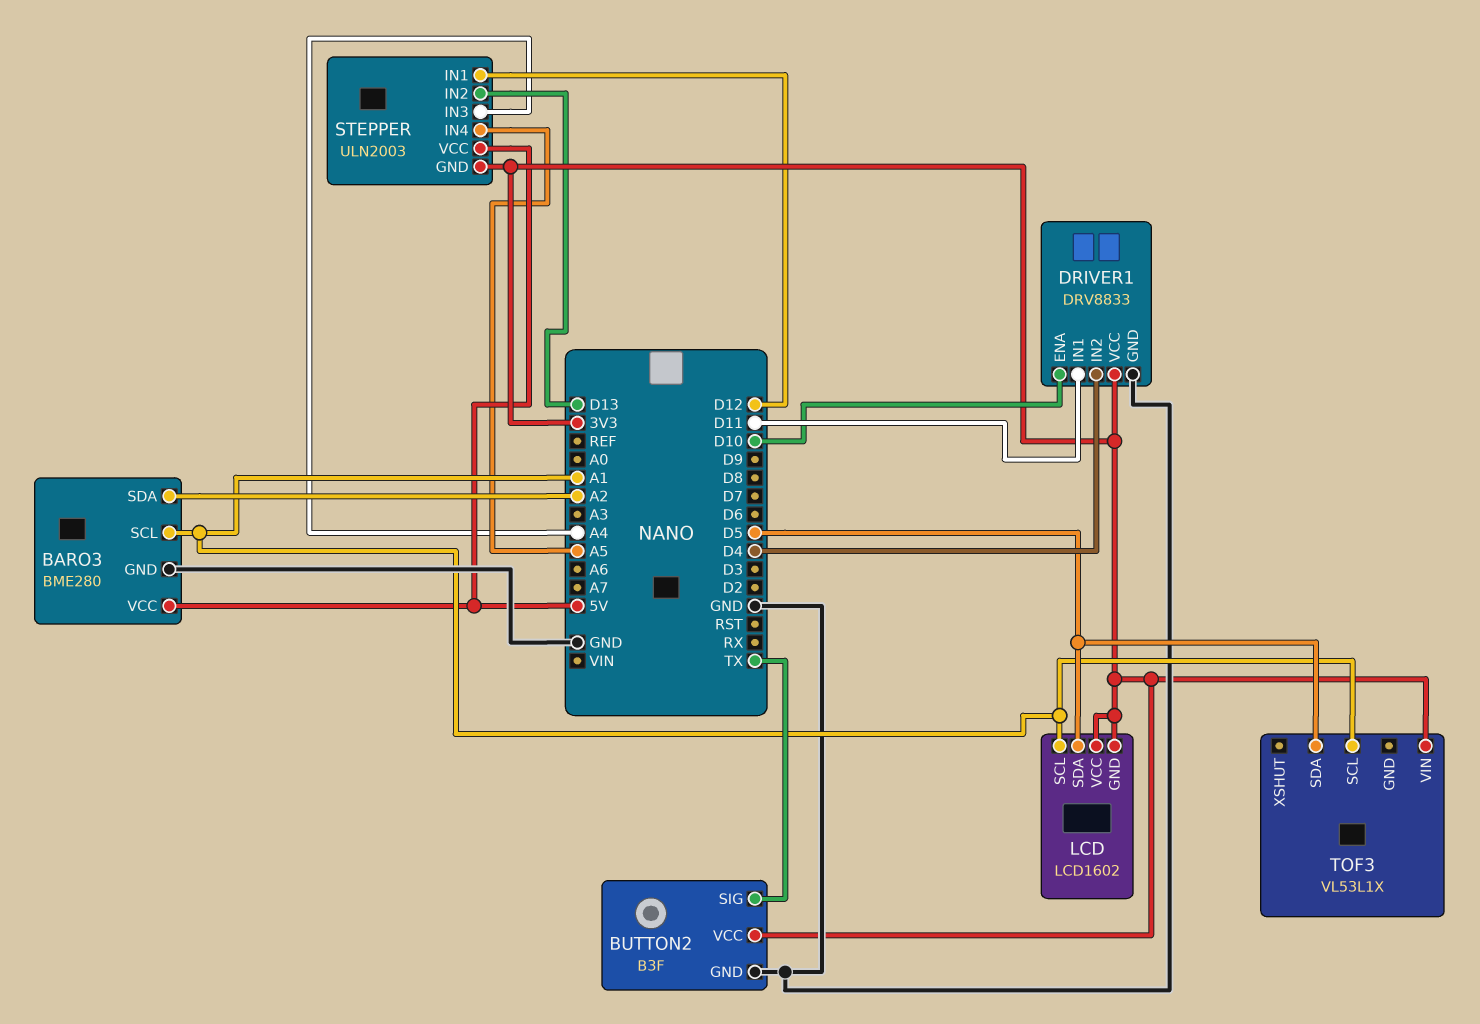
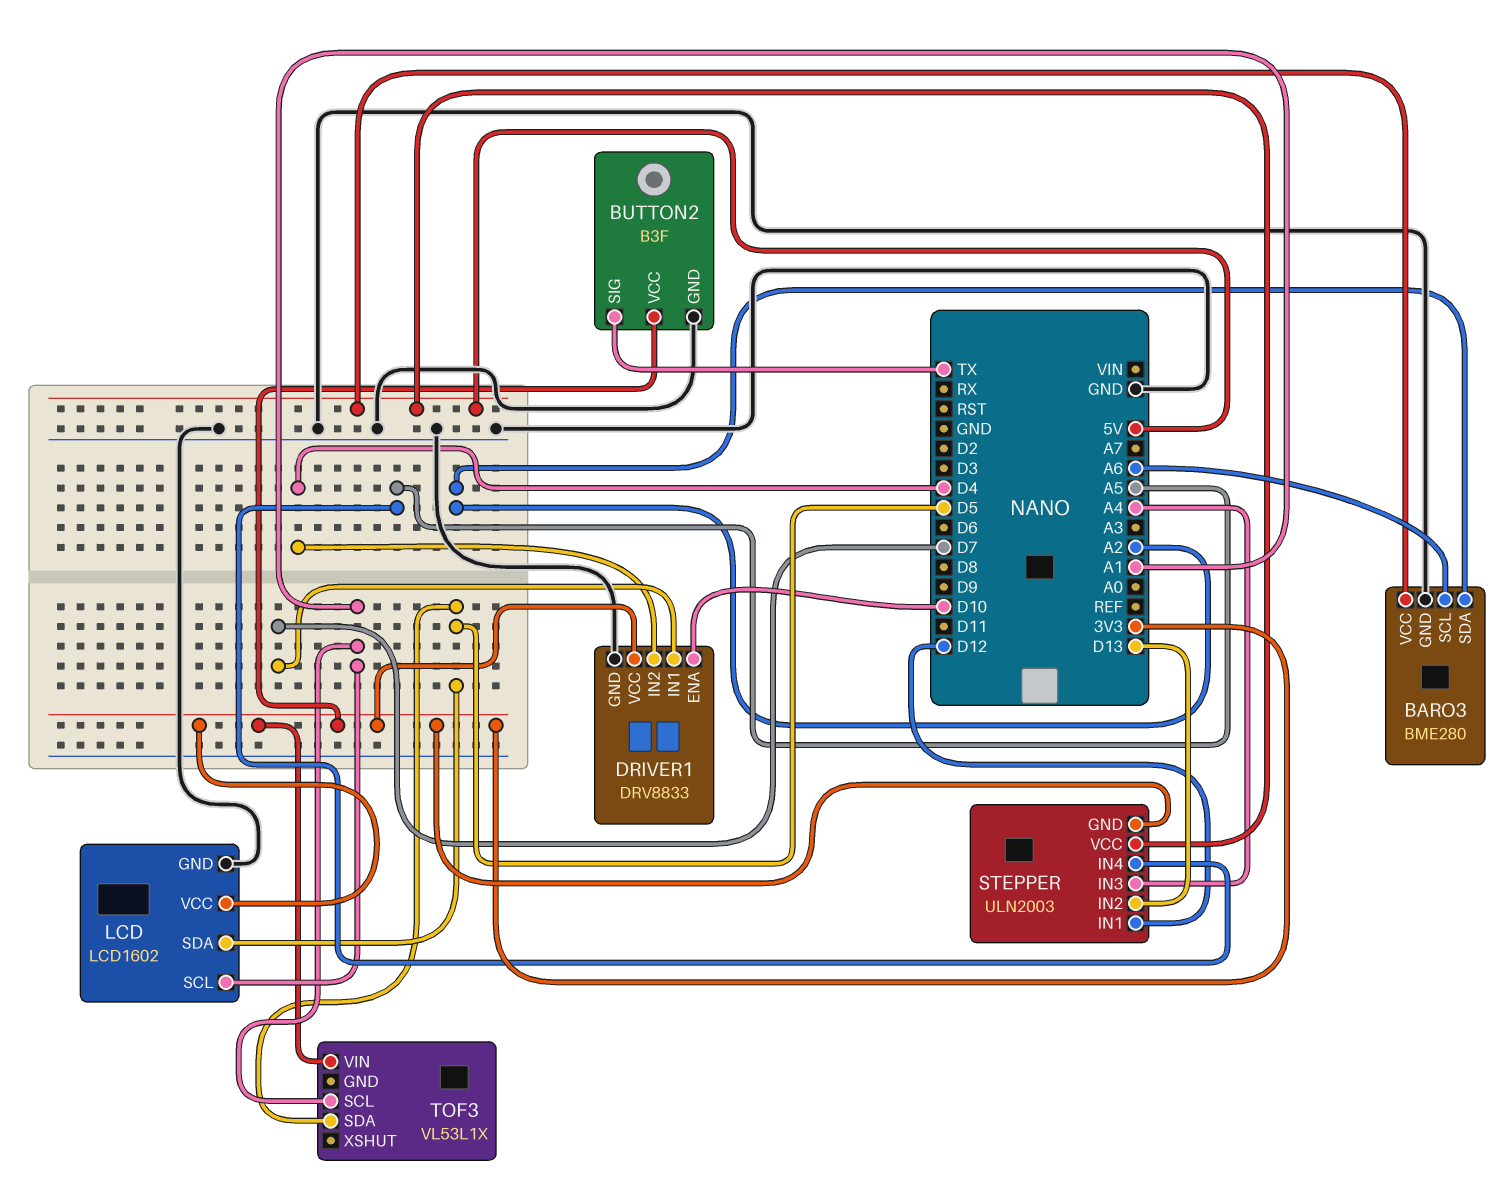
BARO3 pin SCL: A1 -> A6
DRIVER1 pin IN1: D11 -> D7
LCD pin GND: 3V3 -> GND

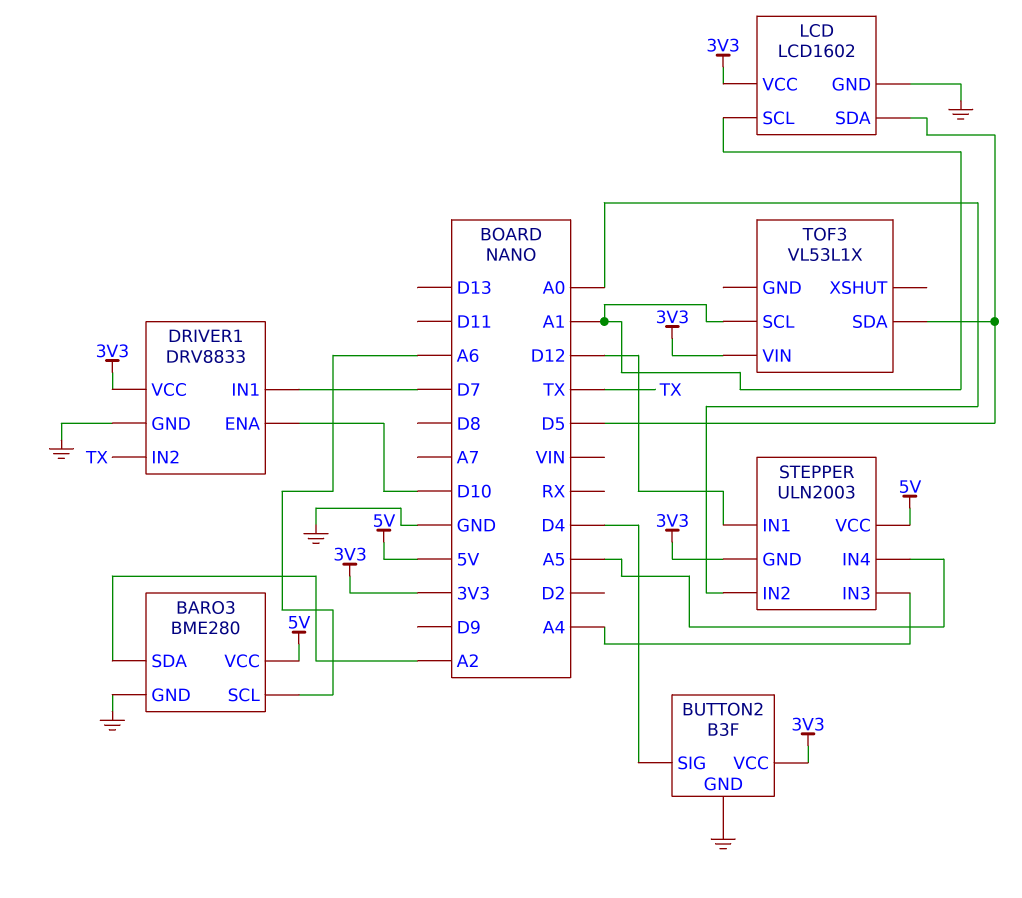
BUTTON2 pin SIG: TX -> D4
DRIVER1 pin IN2: D4 -> TX
STEPPER pin IN2: D13 -> A0

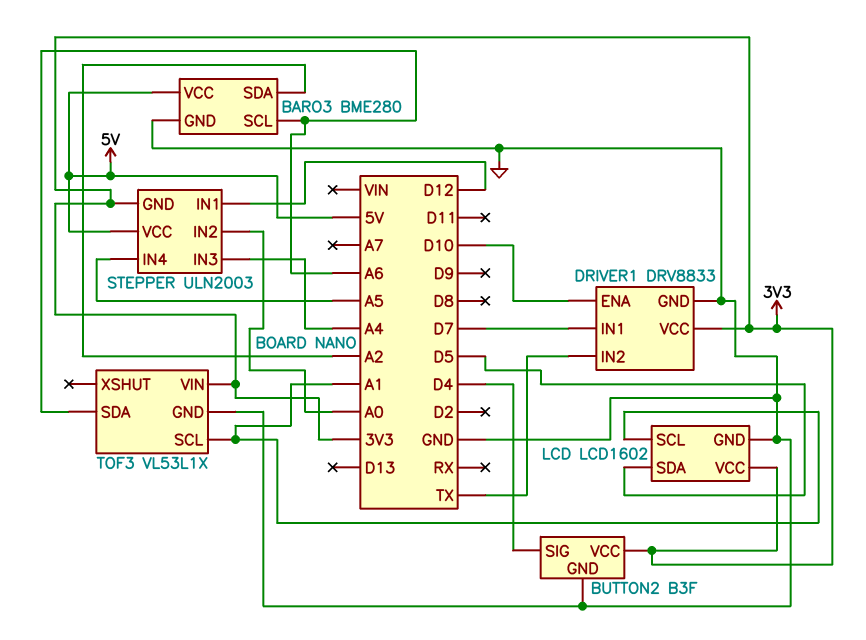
TOF3 pin GND: none -> GND
TOF3 pin SDA: D5 -> A6

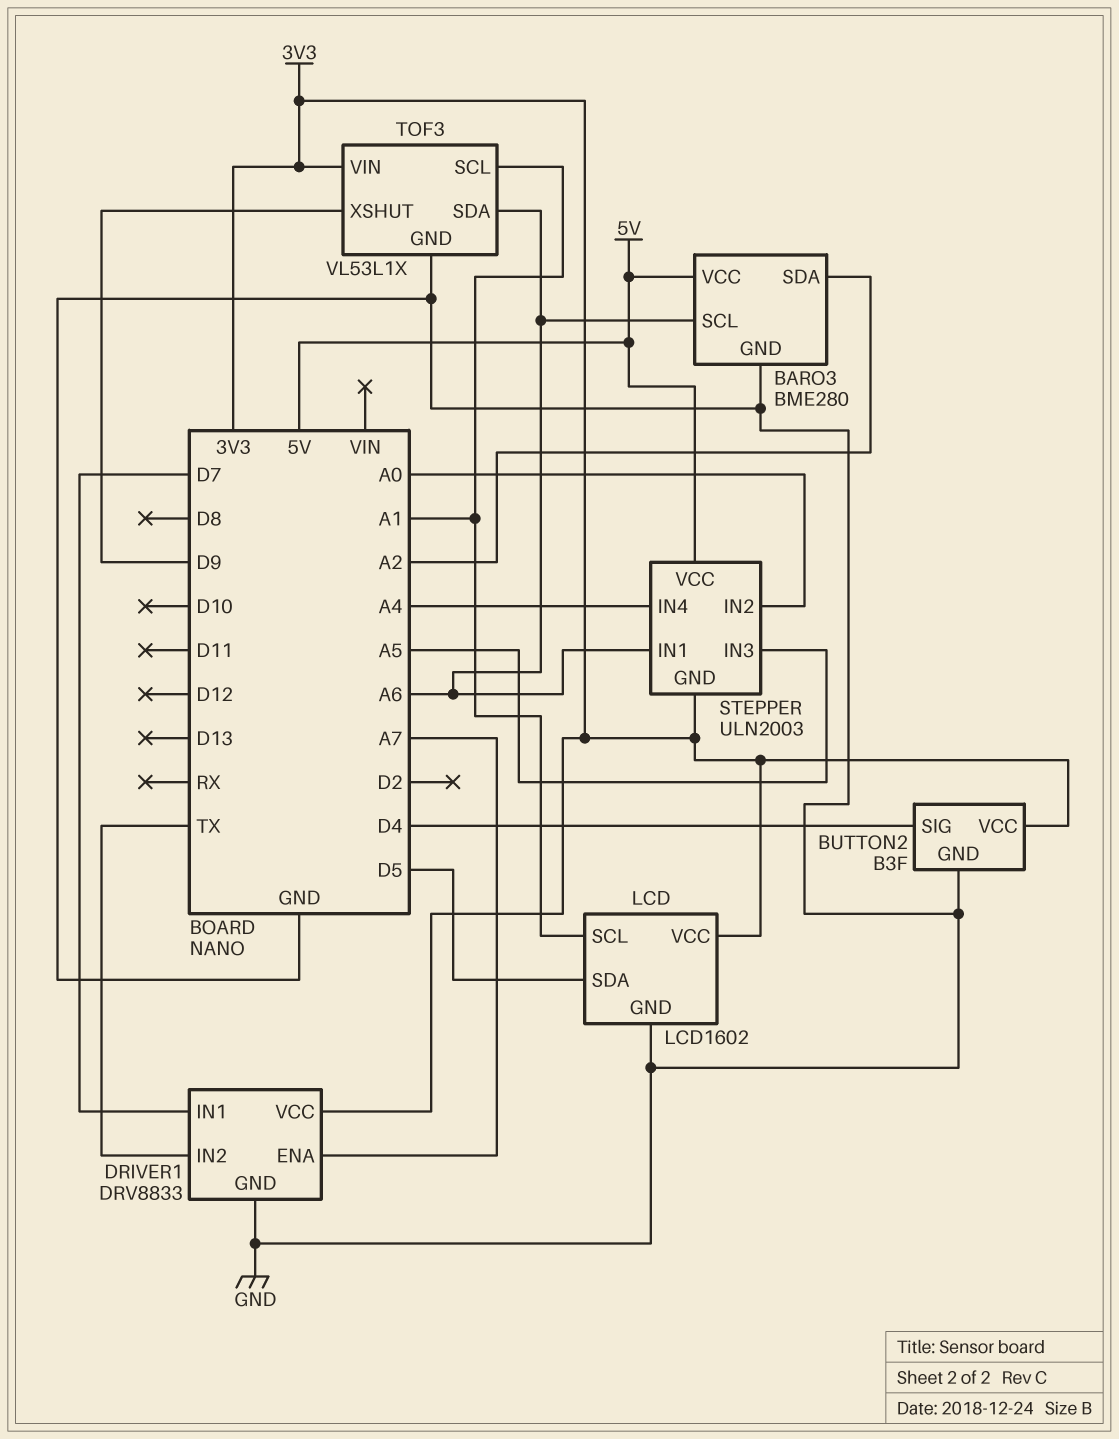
DRIVER1 pin ENA: D10 -> A7
STEPPER pin IN1: D12 -> A6
STEPPER pin IN3: A4 -> A5
STEPPER pin IN4: A5 -> A4
TOF3 pin XSHUT: none -> D9

